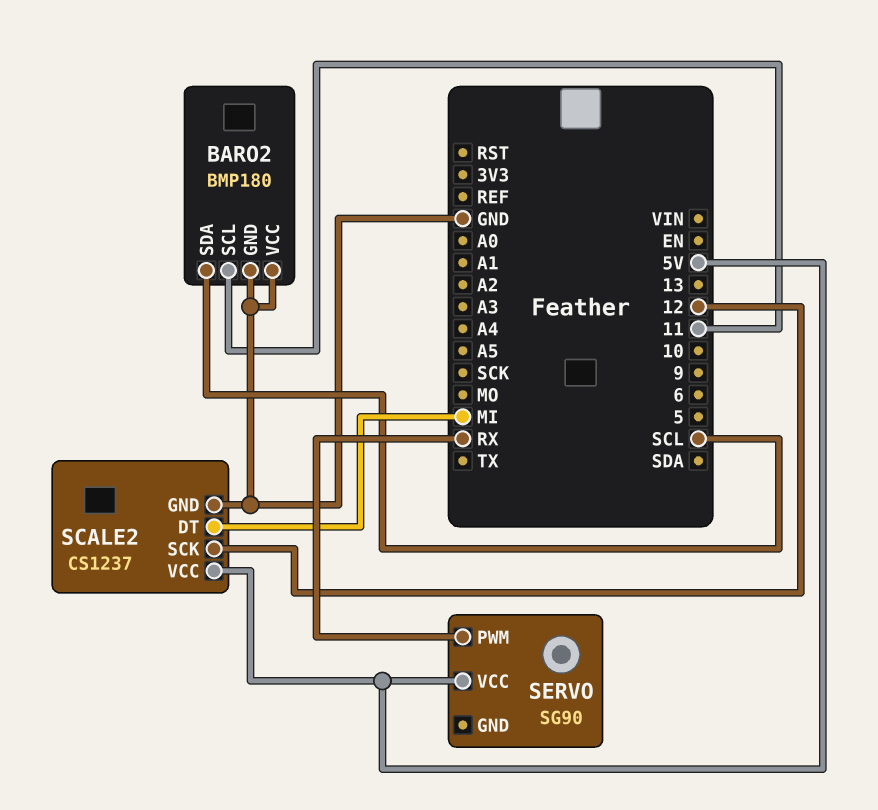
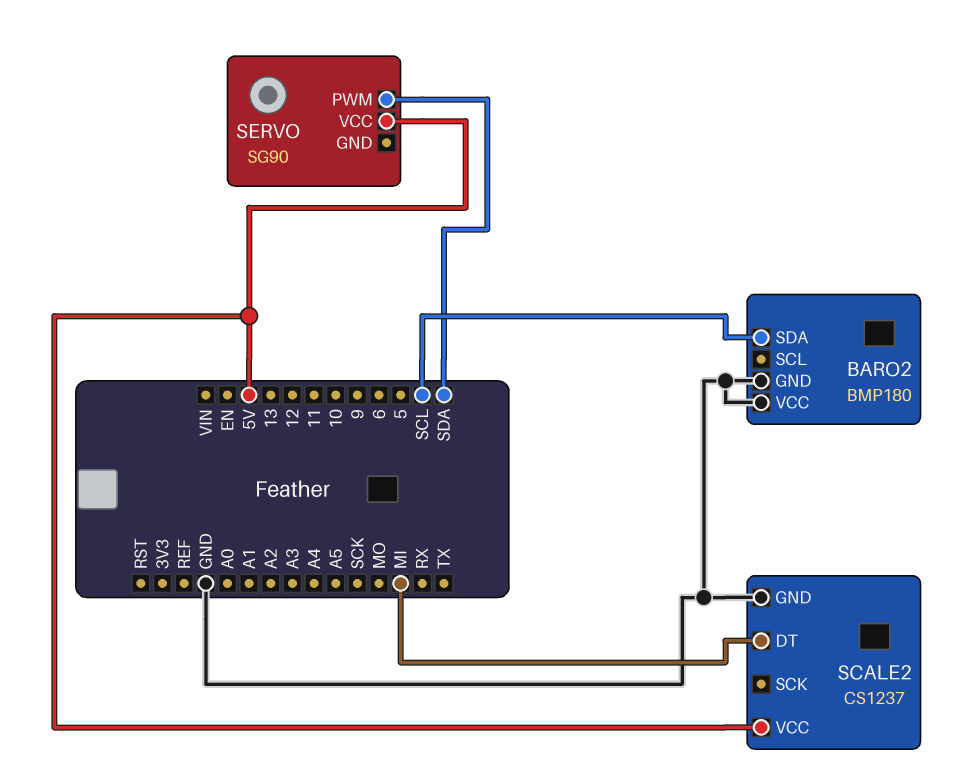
BARO2 pin SCL: 11 -> none
SCALE2 pin SCK: 12 -> none
SERVO pin PWM: RX -> SDA

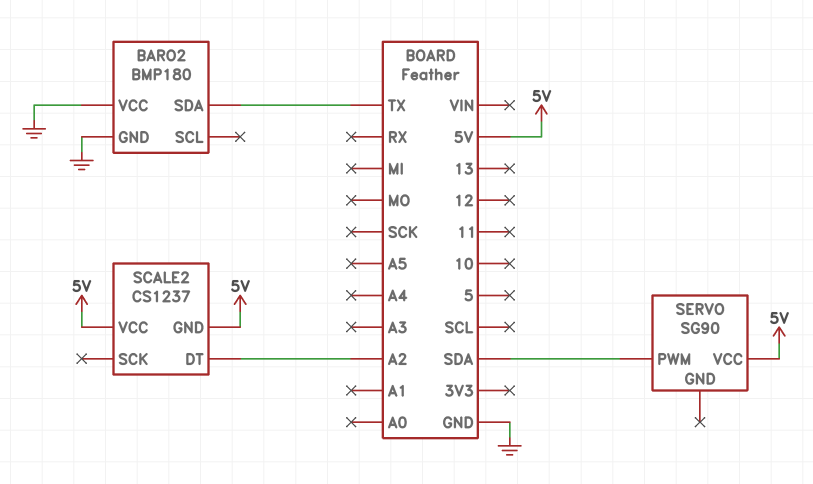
BARO2 pin SDA: SCL -> TX
SCALE2 pin DT: MI -> A2
SCALE2 pin GND: GND -> 5V

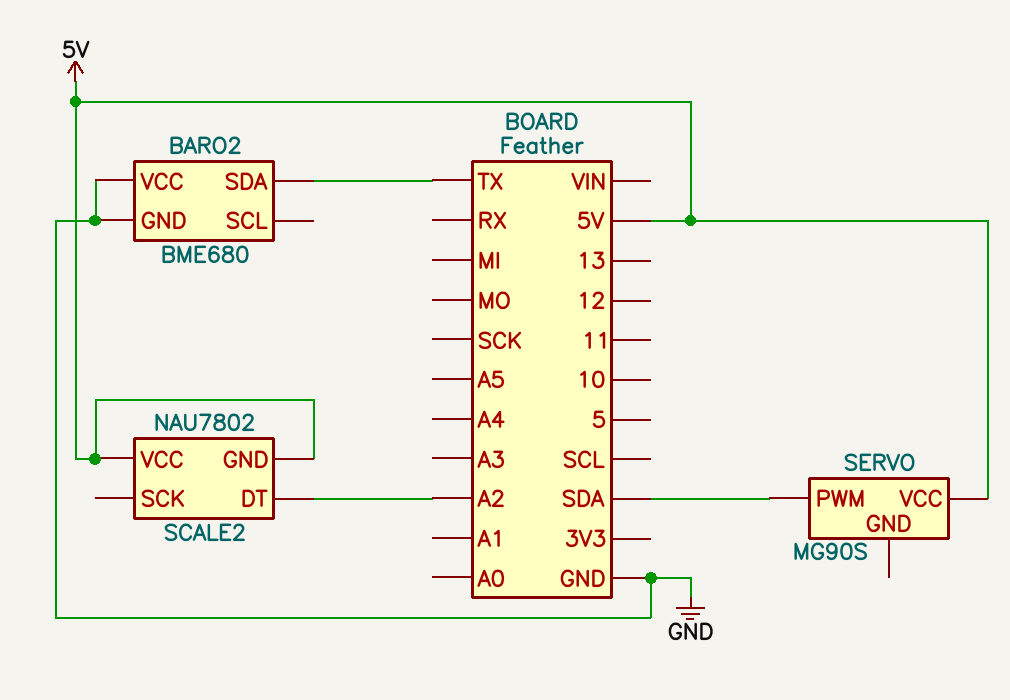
BARO2: BMP180 -> BME680
SCALE2: CS1237 -> NAU7802
SERVO: SG90 -> MG90S

